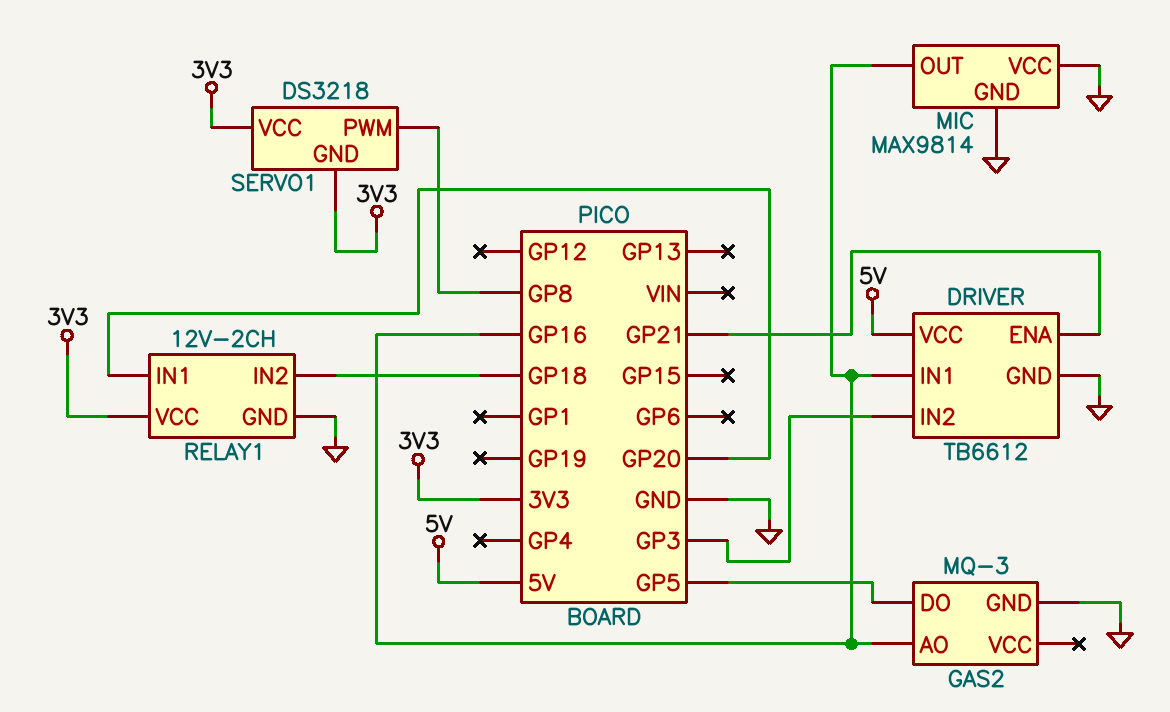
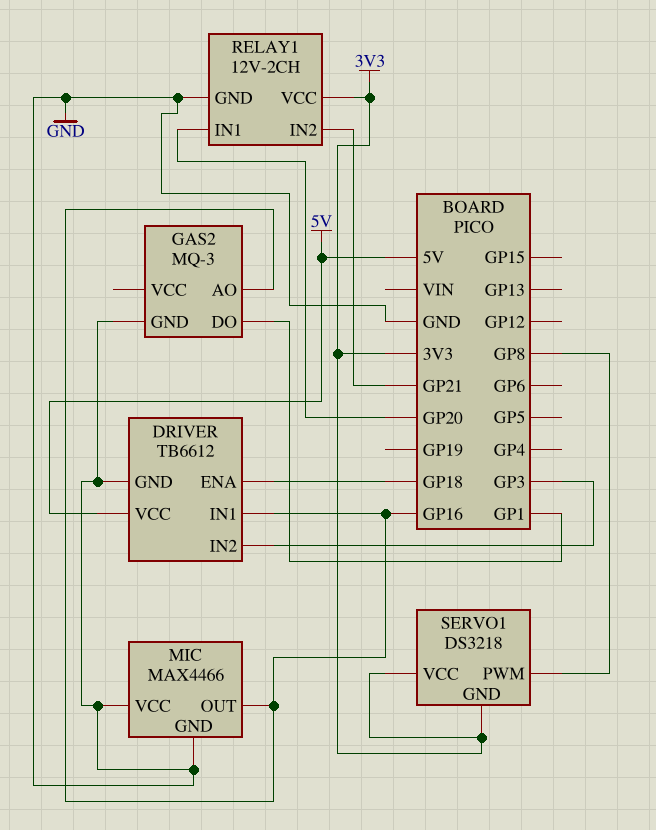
DRIVER pin ENA: GP21 -> GP18
GAS2 pin DO: GP5 -> GP1
MIC: MAX9814 -> MAX4466
RELAY1 pin IN2: GP18 -> GP21

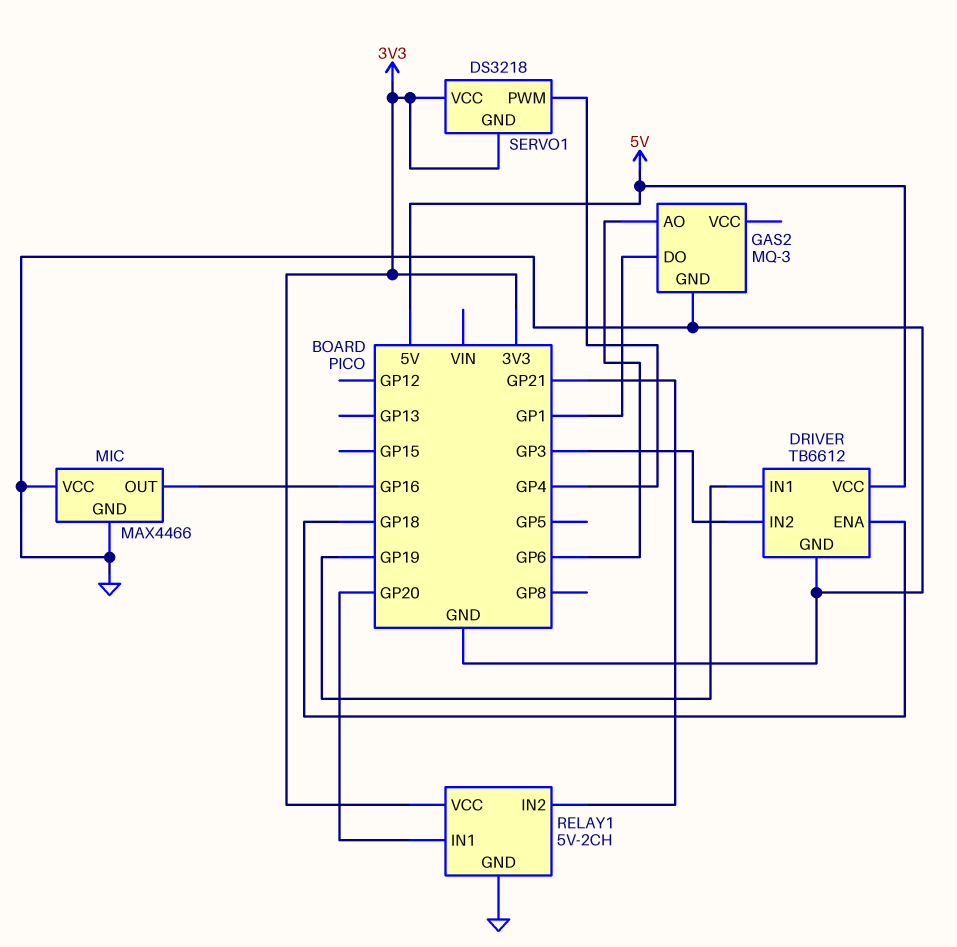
DRIVER pin IN1: GP16 -> GP19
GAS2 pin AO: GP16 -> GP6
RELAY1: 12V-2CH -> 5V-2CH
SERVO1 pin PWM: GP8 -> GP4

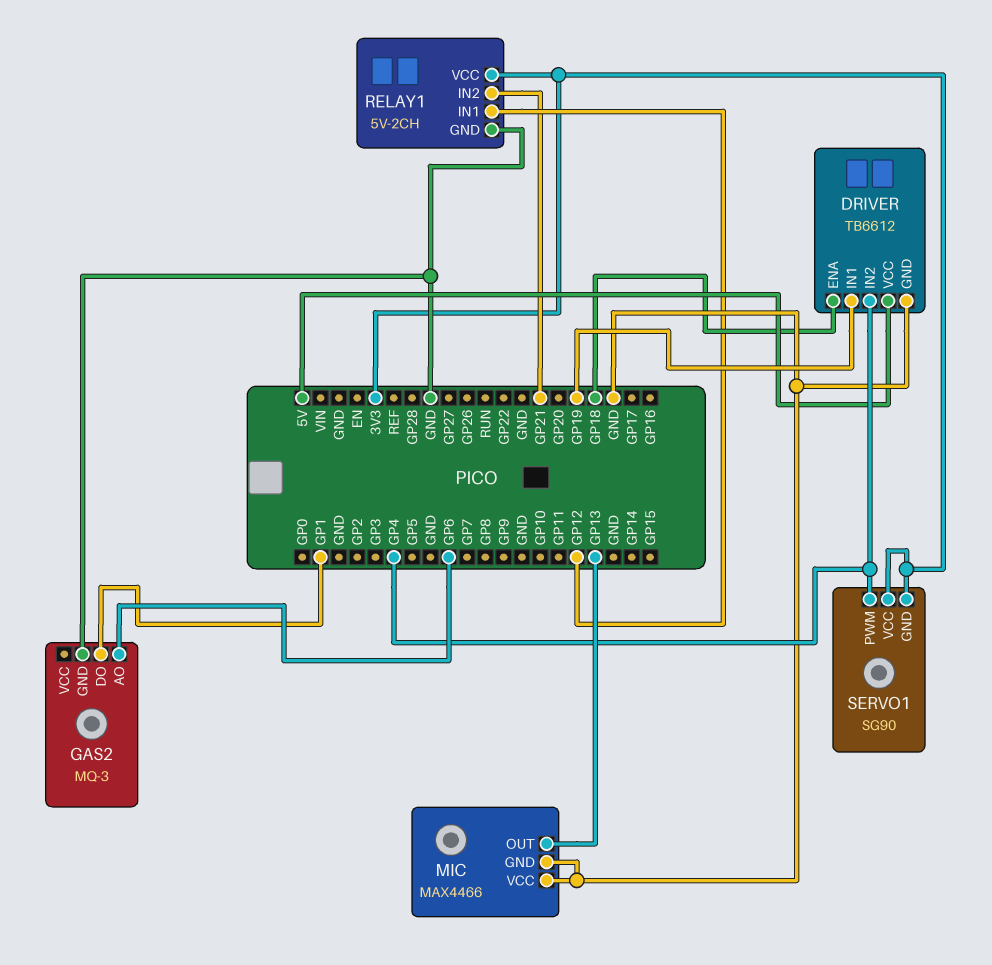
DRIVER pin IN2: GP3 -> GP4
MIC pin OUT: GP16 -> GP13
RELAY1 pin IN1: GP20 -> GP12
SERVO1: DS3218 -> SG90

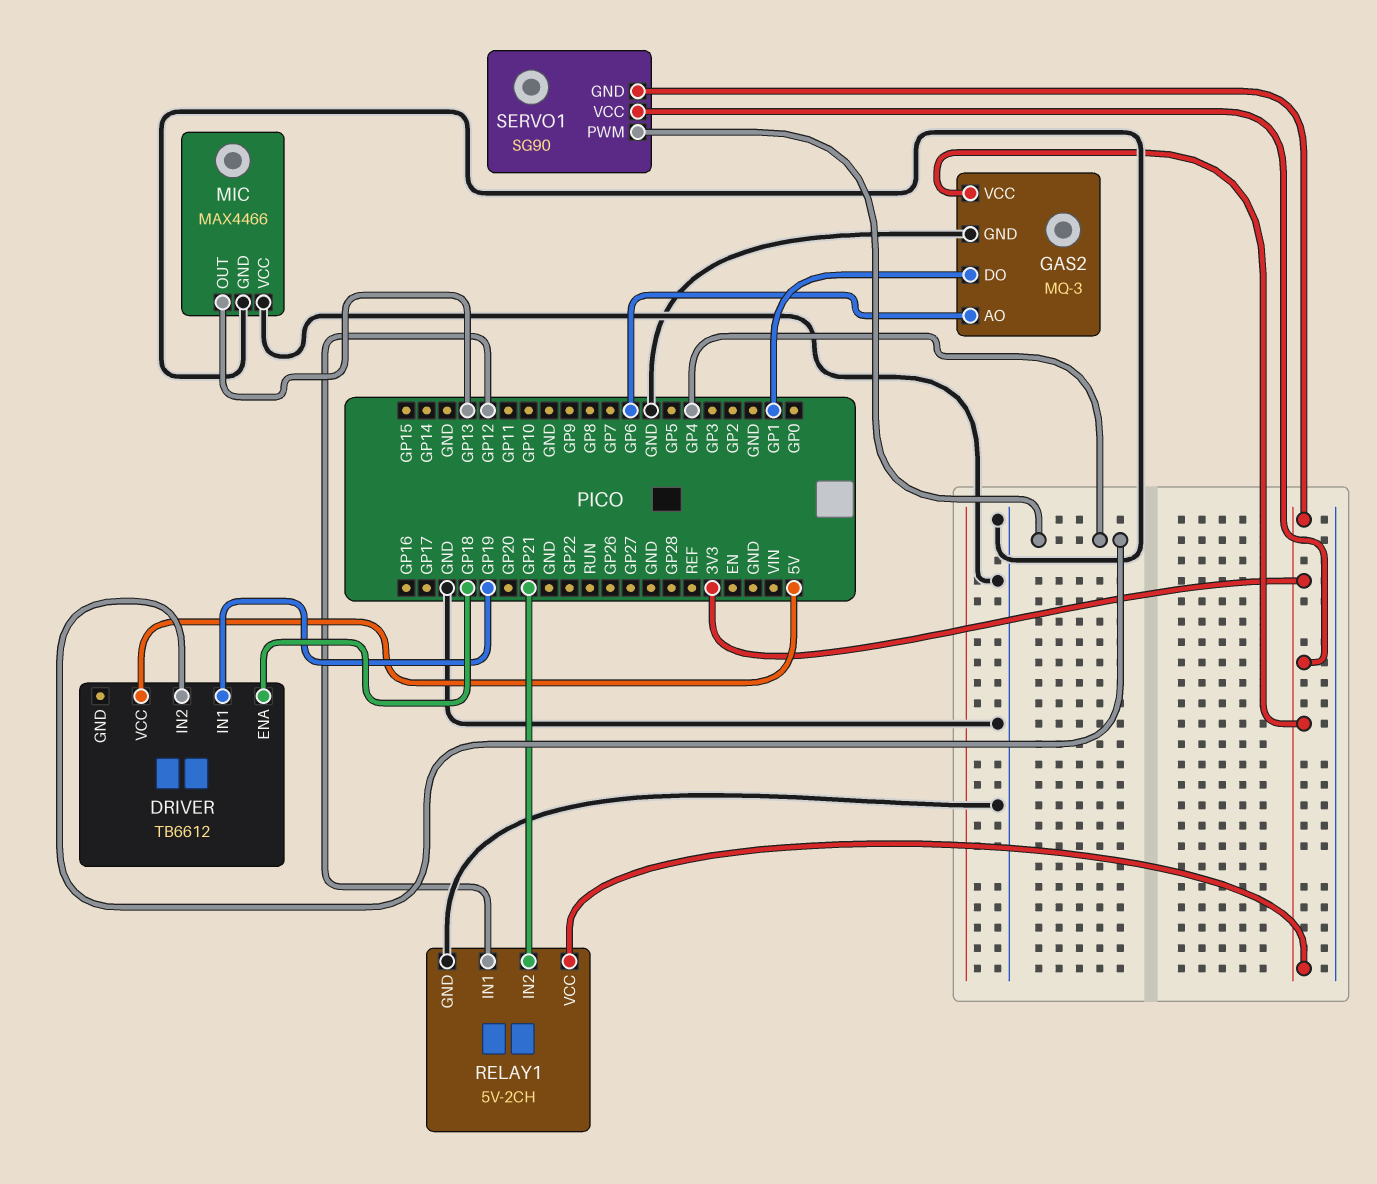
DRIVER pin GND: GND -> none
GAS2 pin VCC: none -> 3V3

